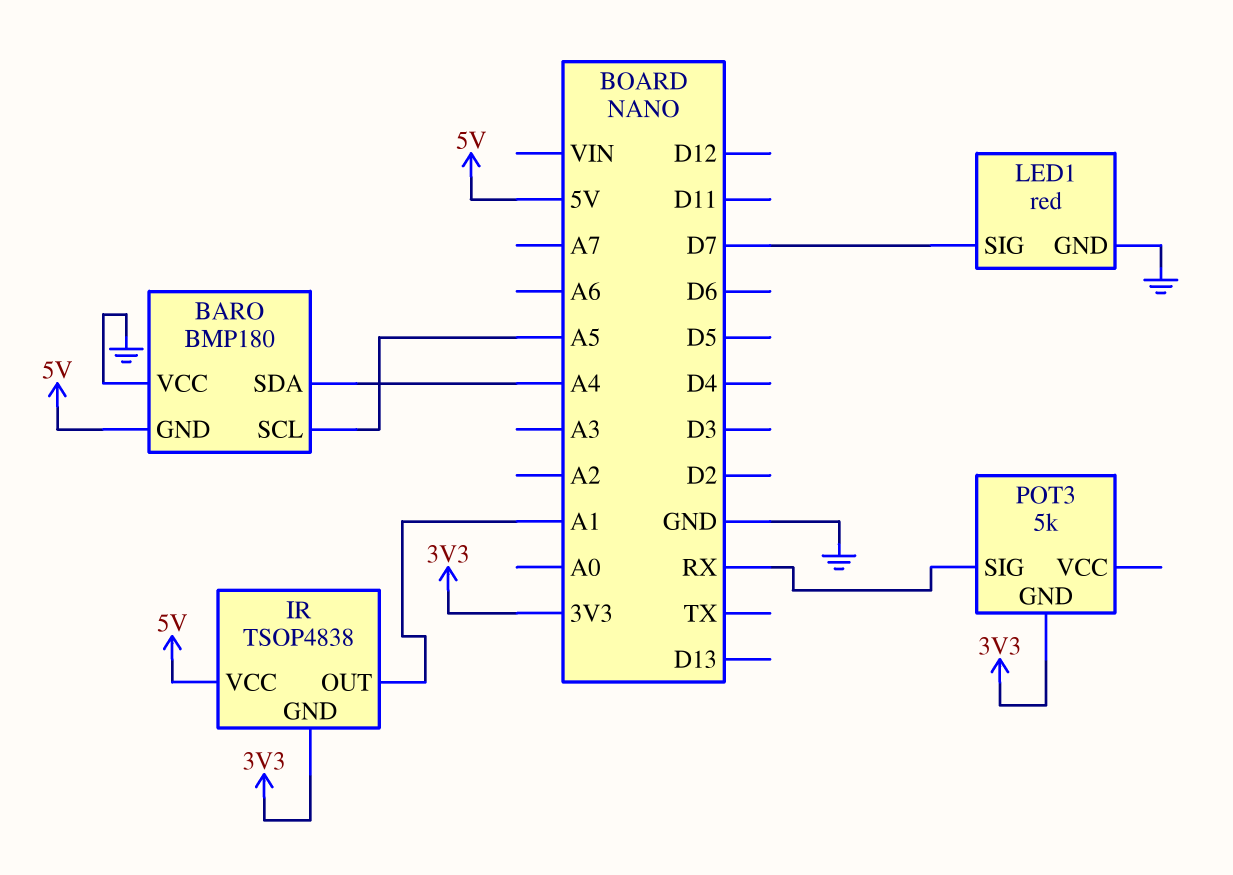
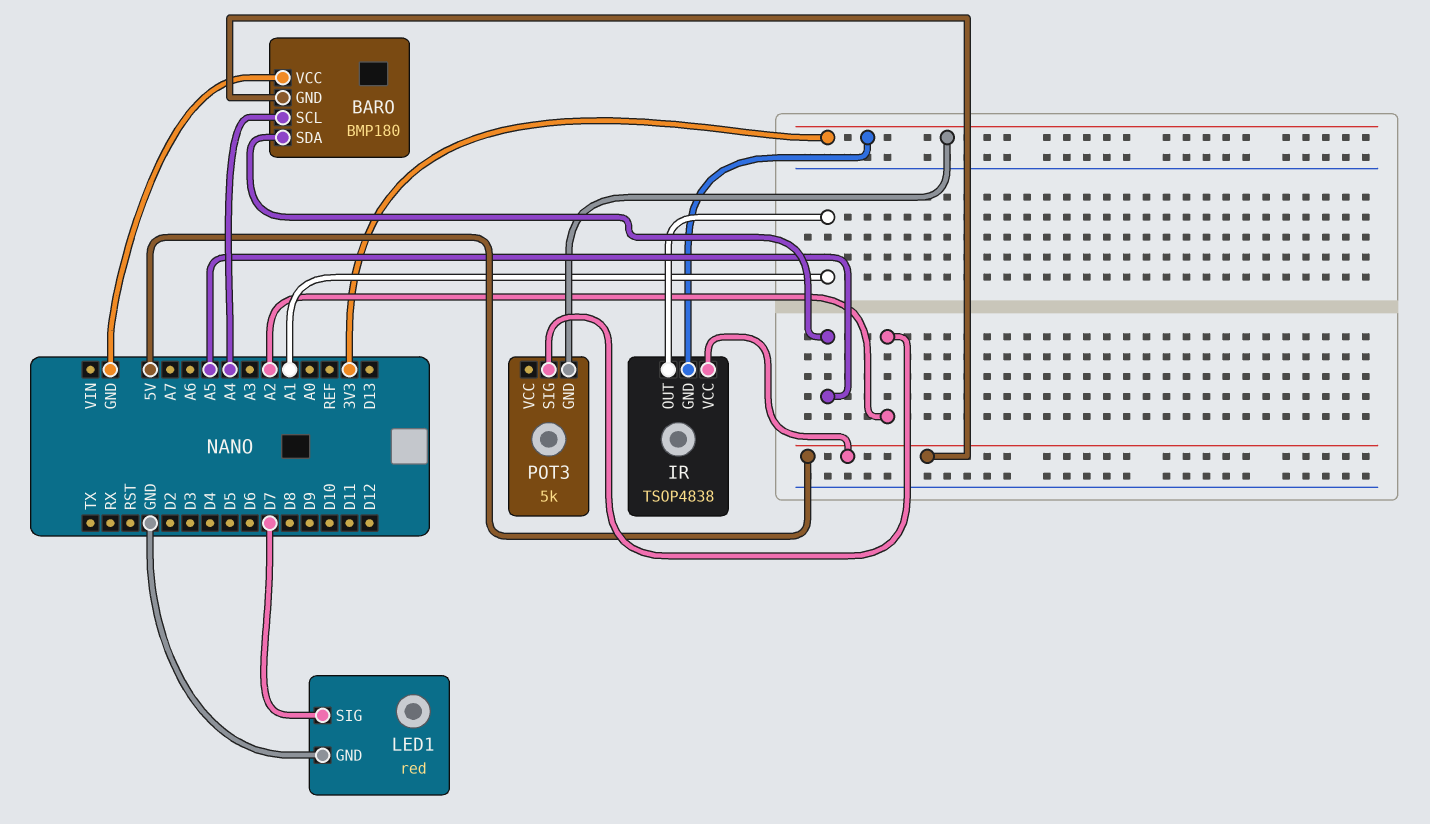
BARO pin SCL: A5 -> A4
BARO pin SDA: A4 -> A5
POT3 pin SIG: RX -> A2

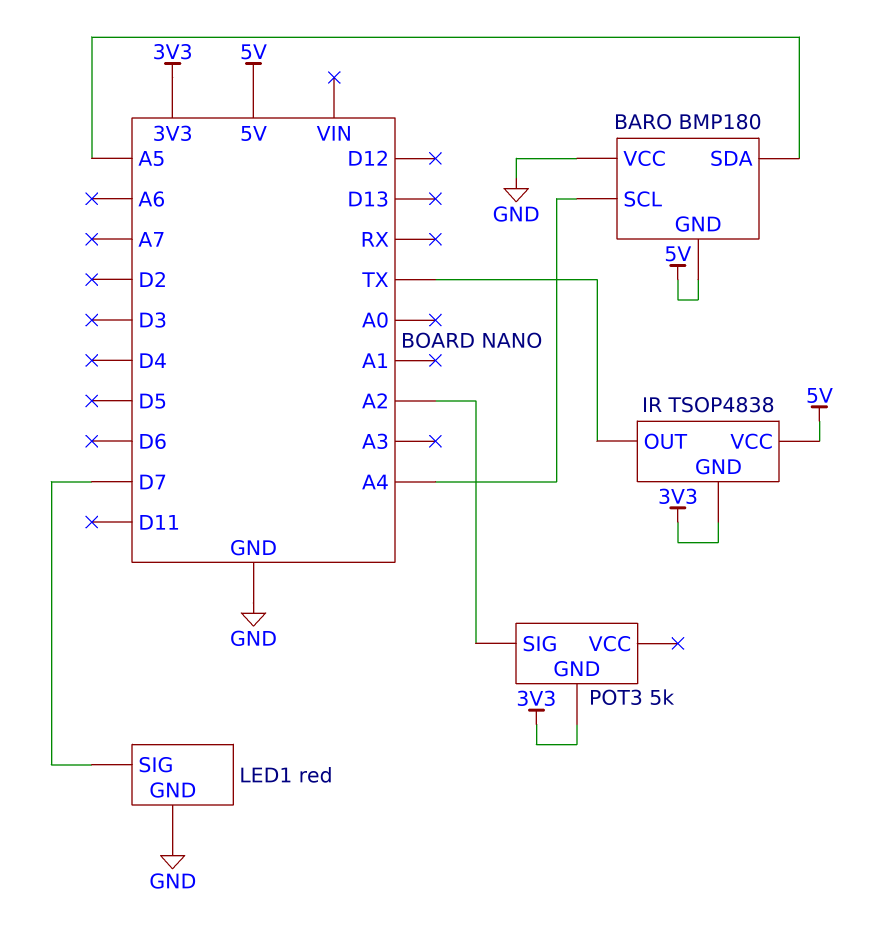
IR pin OUT: A1 -> TX

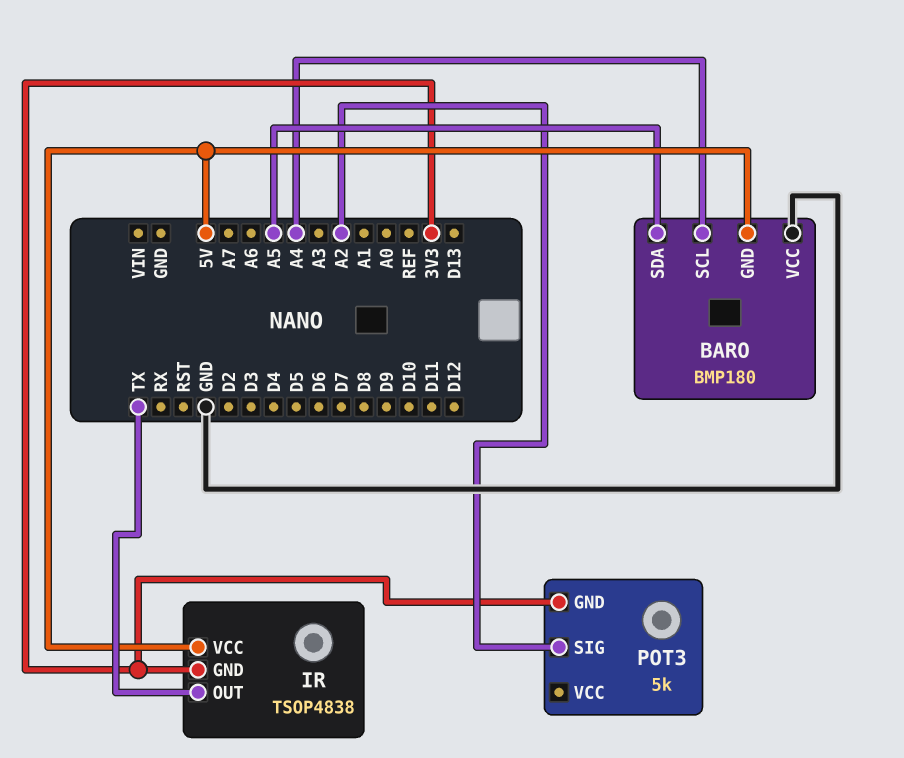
LED1: red -> none
LED1 pin GND: GND -> none
LED1 pin SIG: D7 -> none

